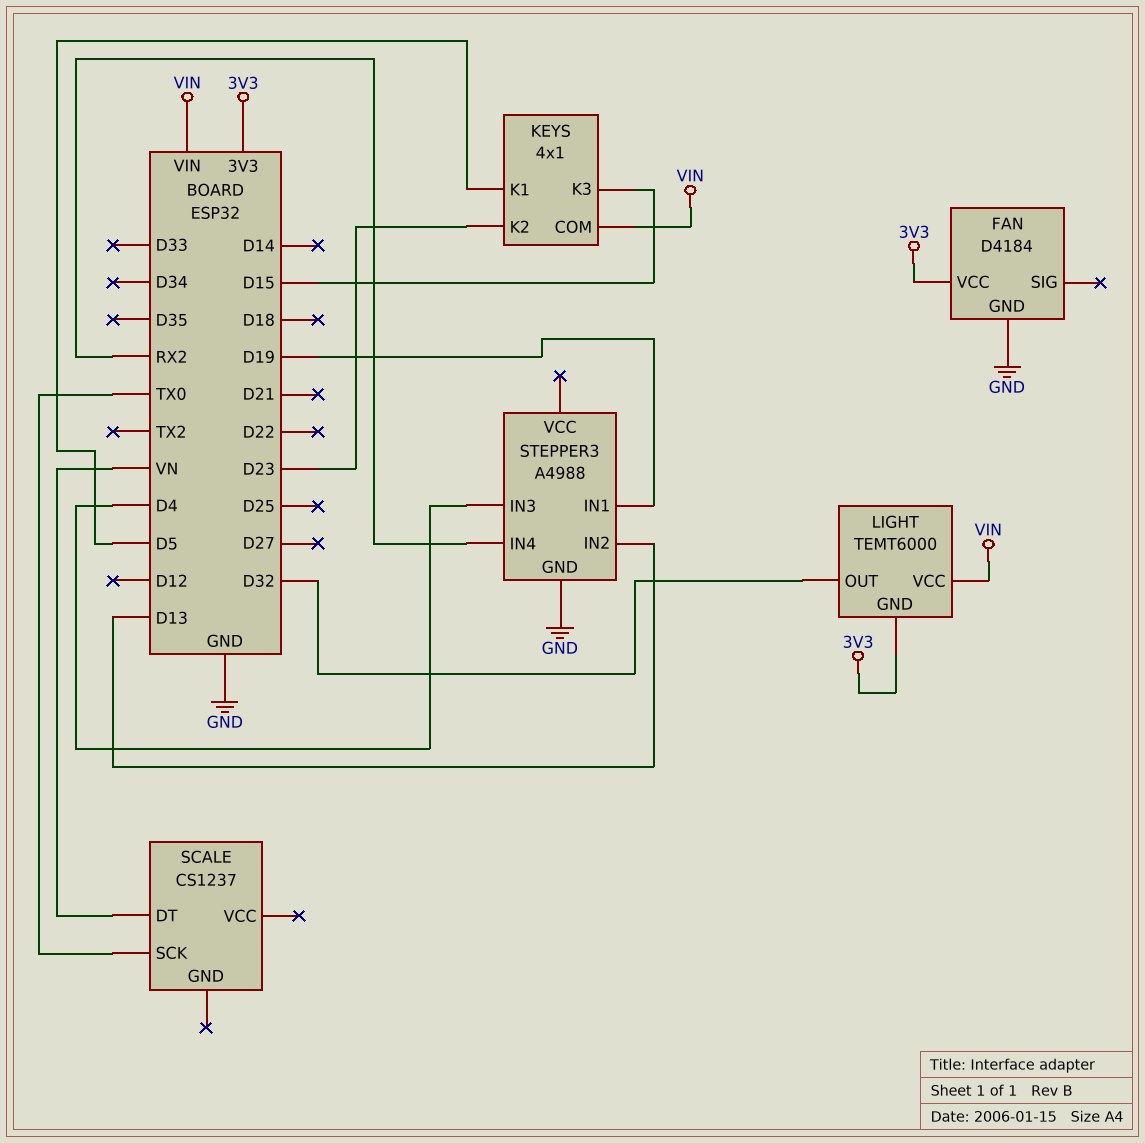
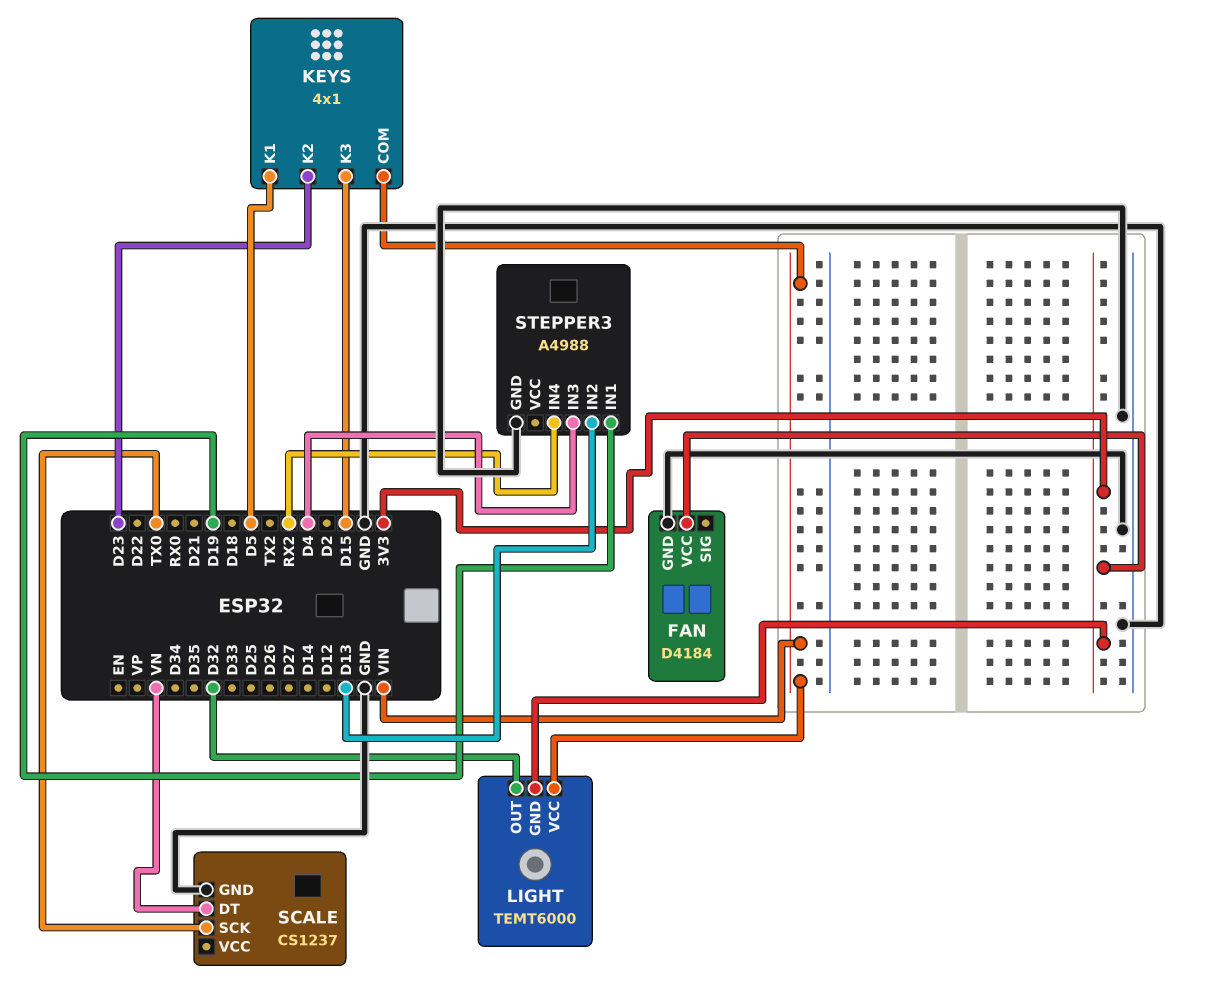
SCALE pin GND: none -> GND

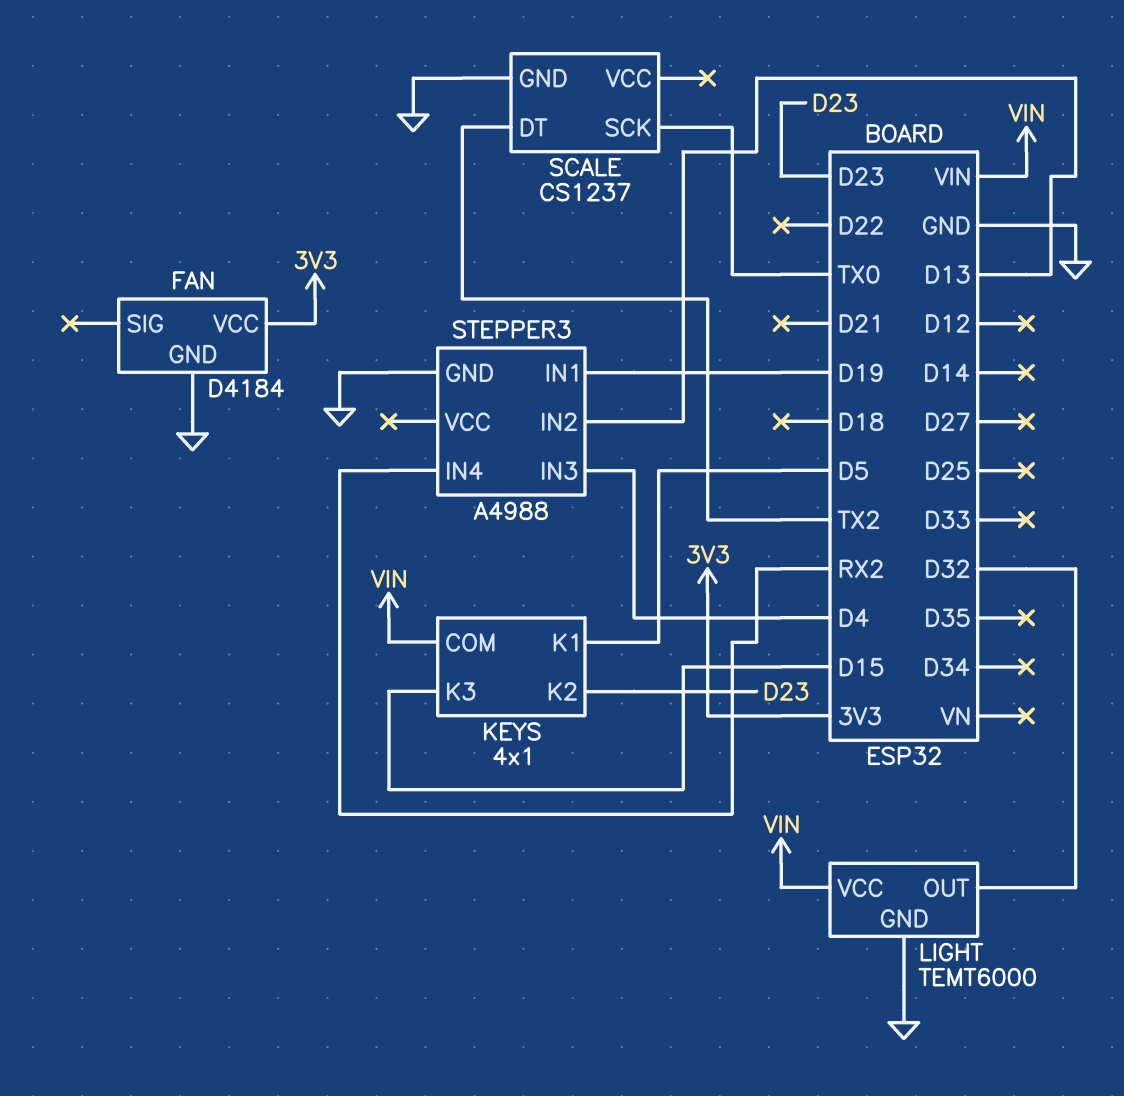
LIGHT pin GND: 3V3 -> GND
SCALE pin DT: VN -> TX2

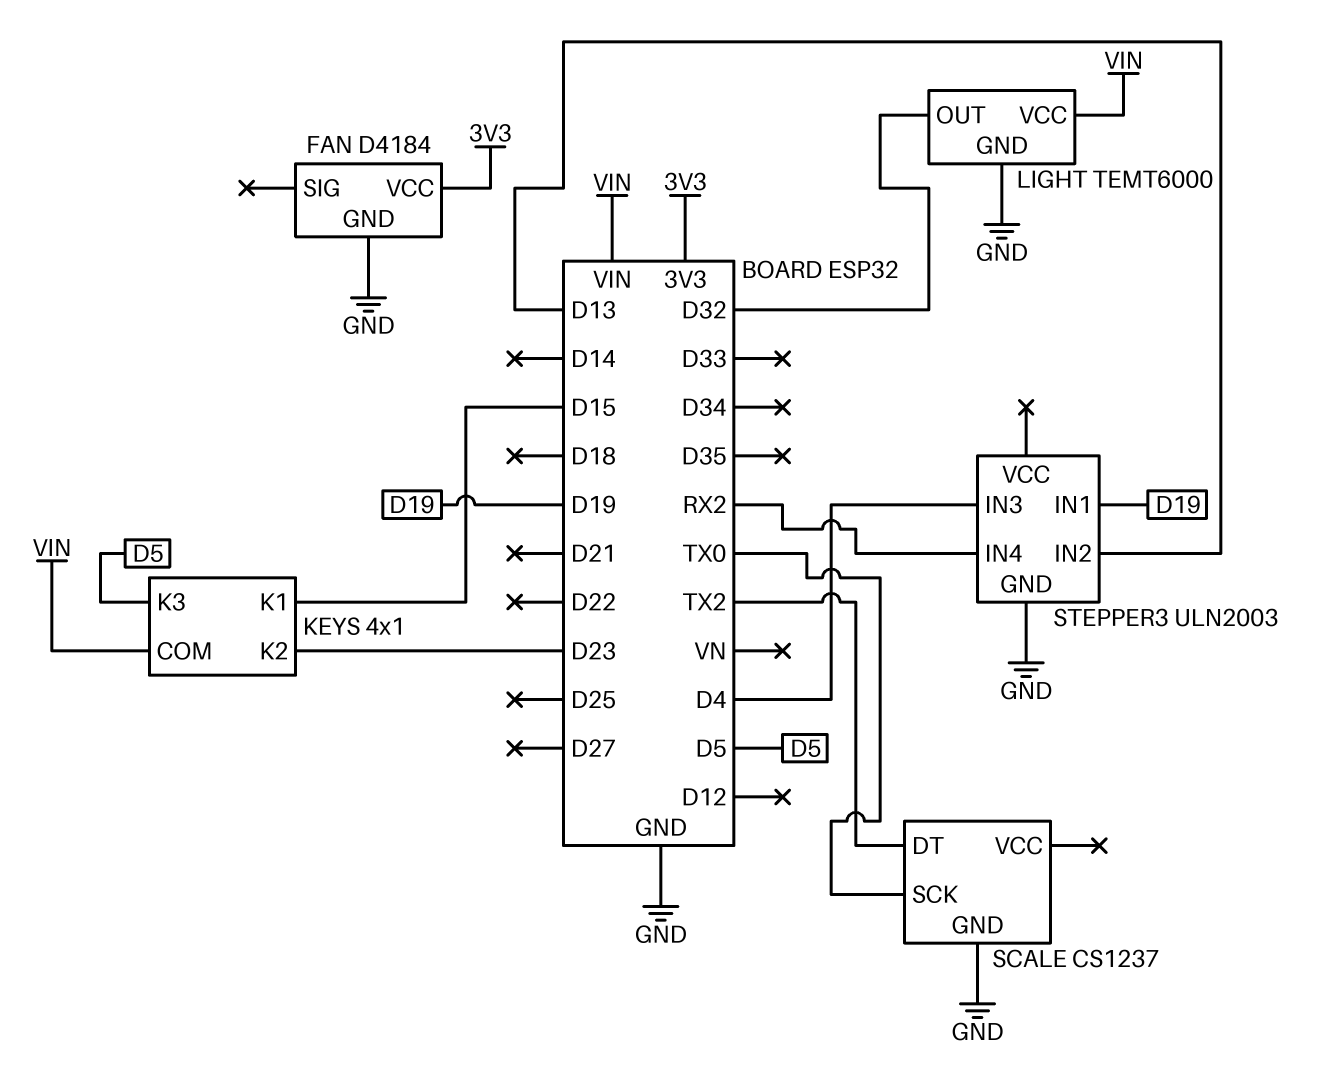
KEYS pin K1: D5 -> D15
KEYS pin K3: D15 -> D5
STEPPER3: A4988 -> ULN2003

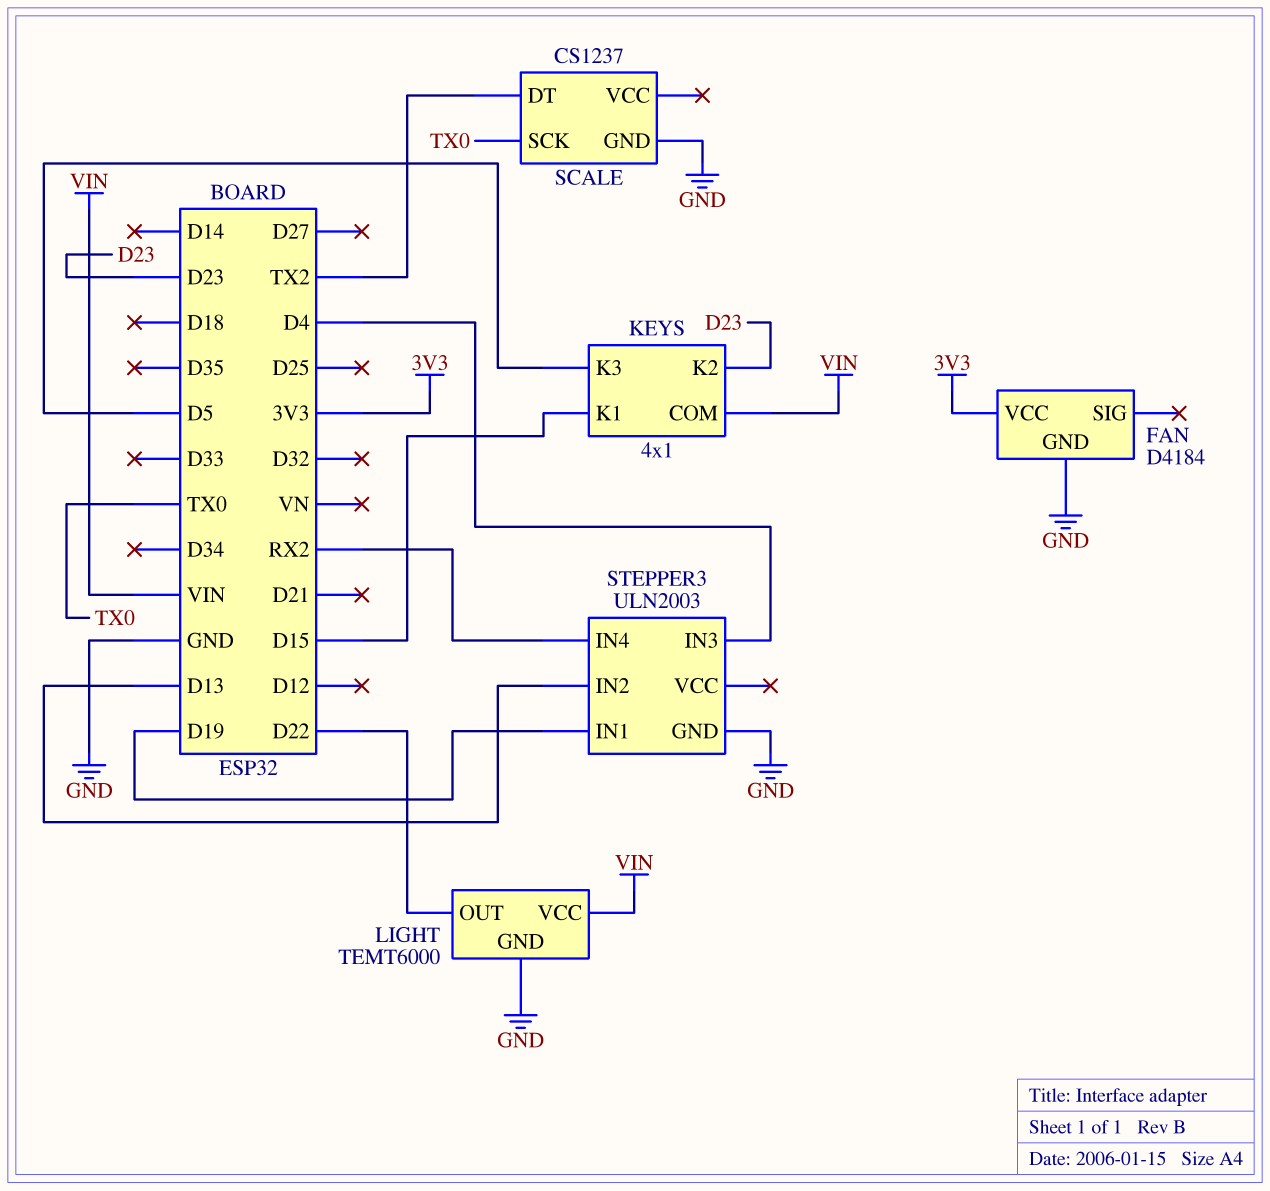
LIGHT pin OUT: D32 -> D22

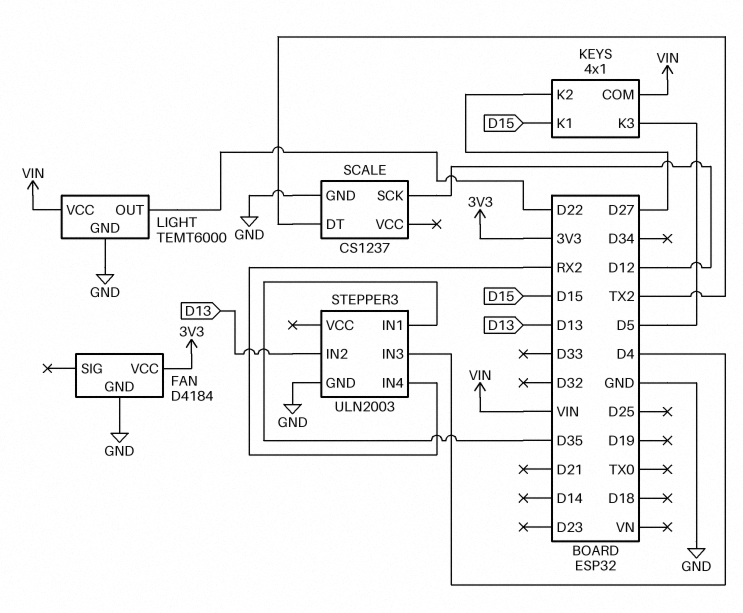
KEYS pin K2: D23 -> D27
SCALE pin SCK: TX0 -> D12
STEPPER3 pin IN1: D19 -> D35

